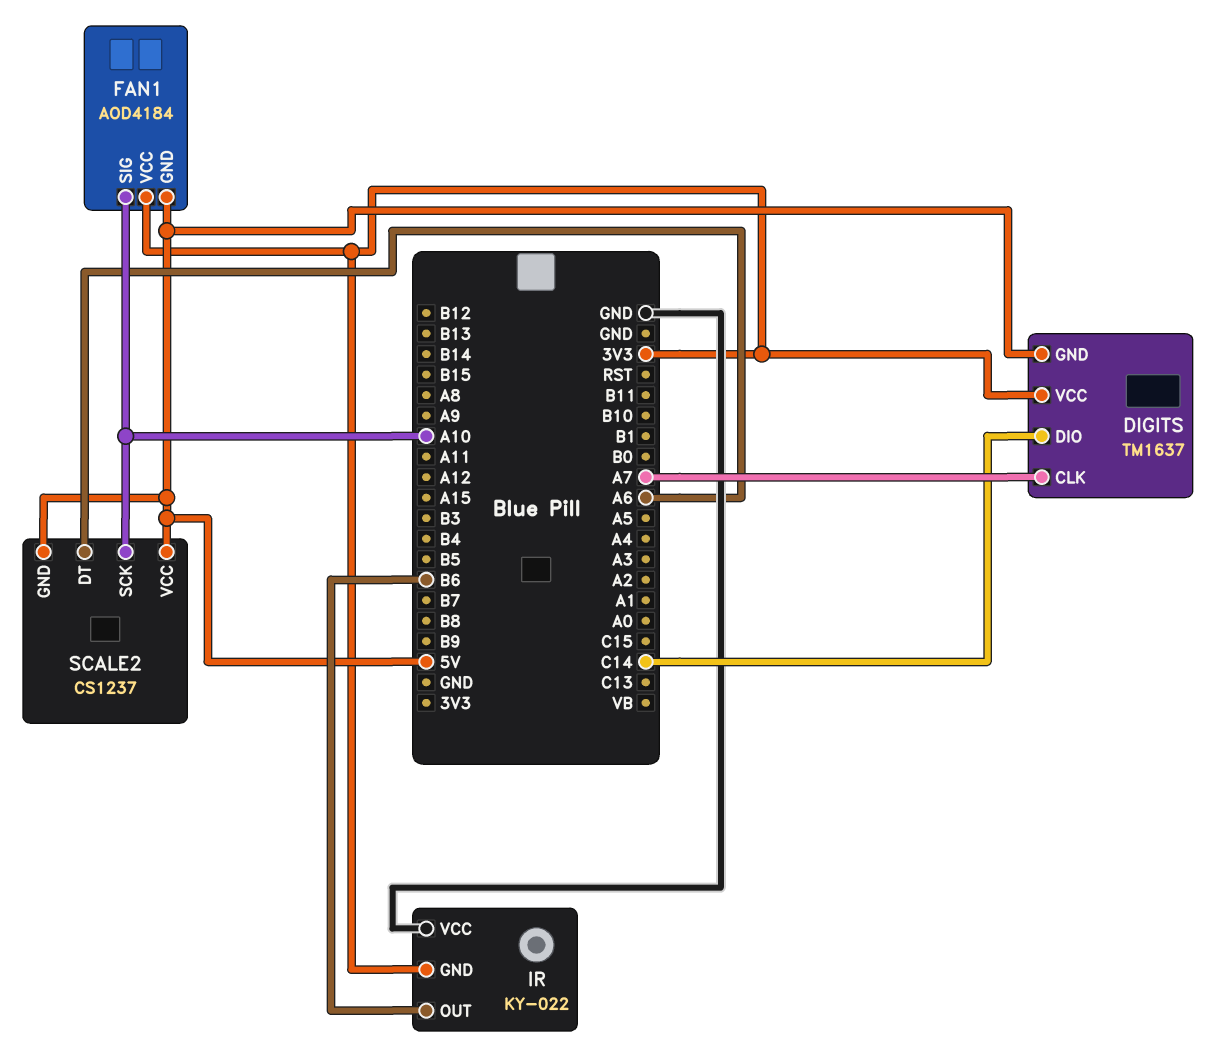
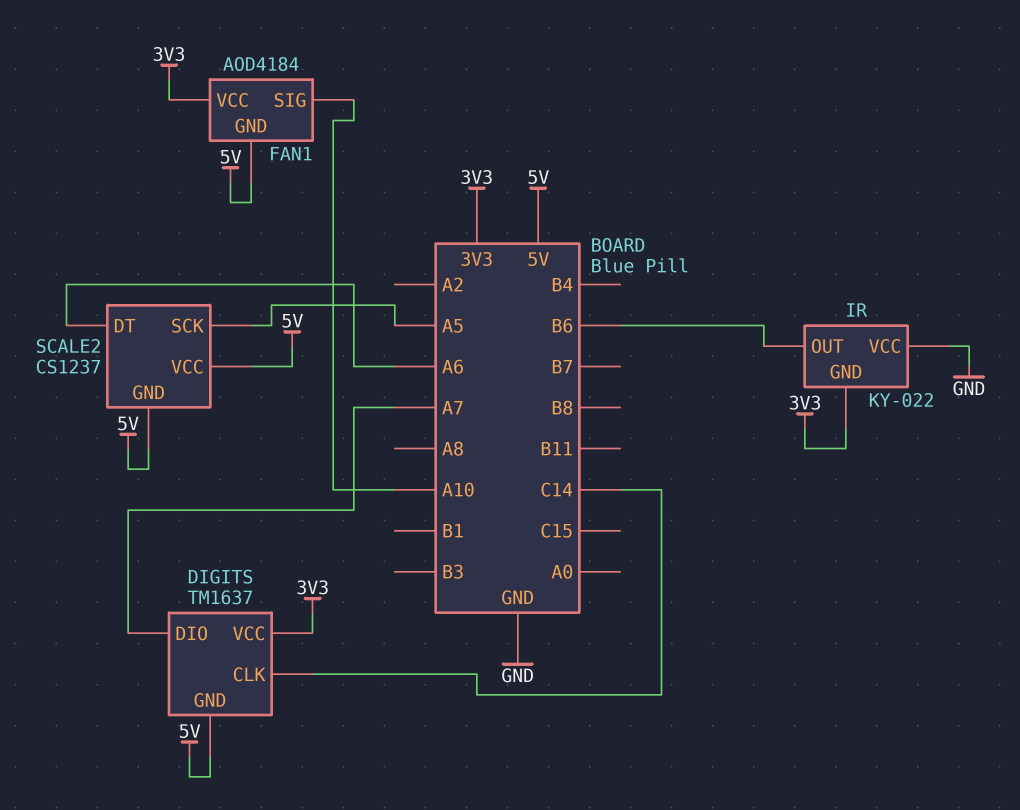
DIGITS pin CLK: A7 -> C14
DIGITS pin DIO: C14 -> A7
SCALE2 pin SCK: A10 -> A5

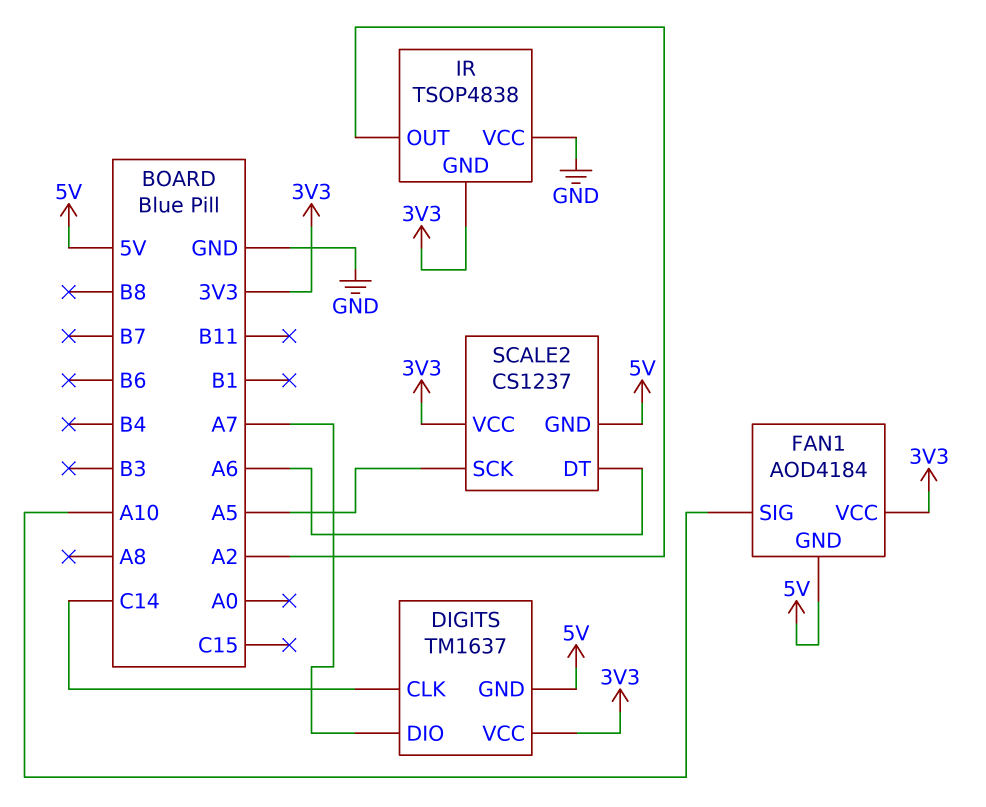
IR: KY-022 -> TSOP4838
IR pin OUT: B6 -> A2
SCALE2 pin VCC: 5V -> 3V3

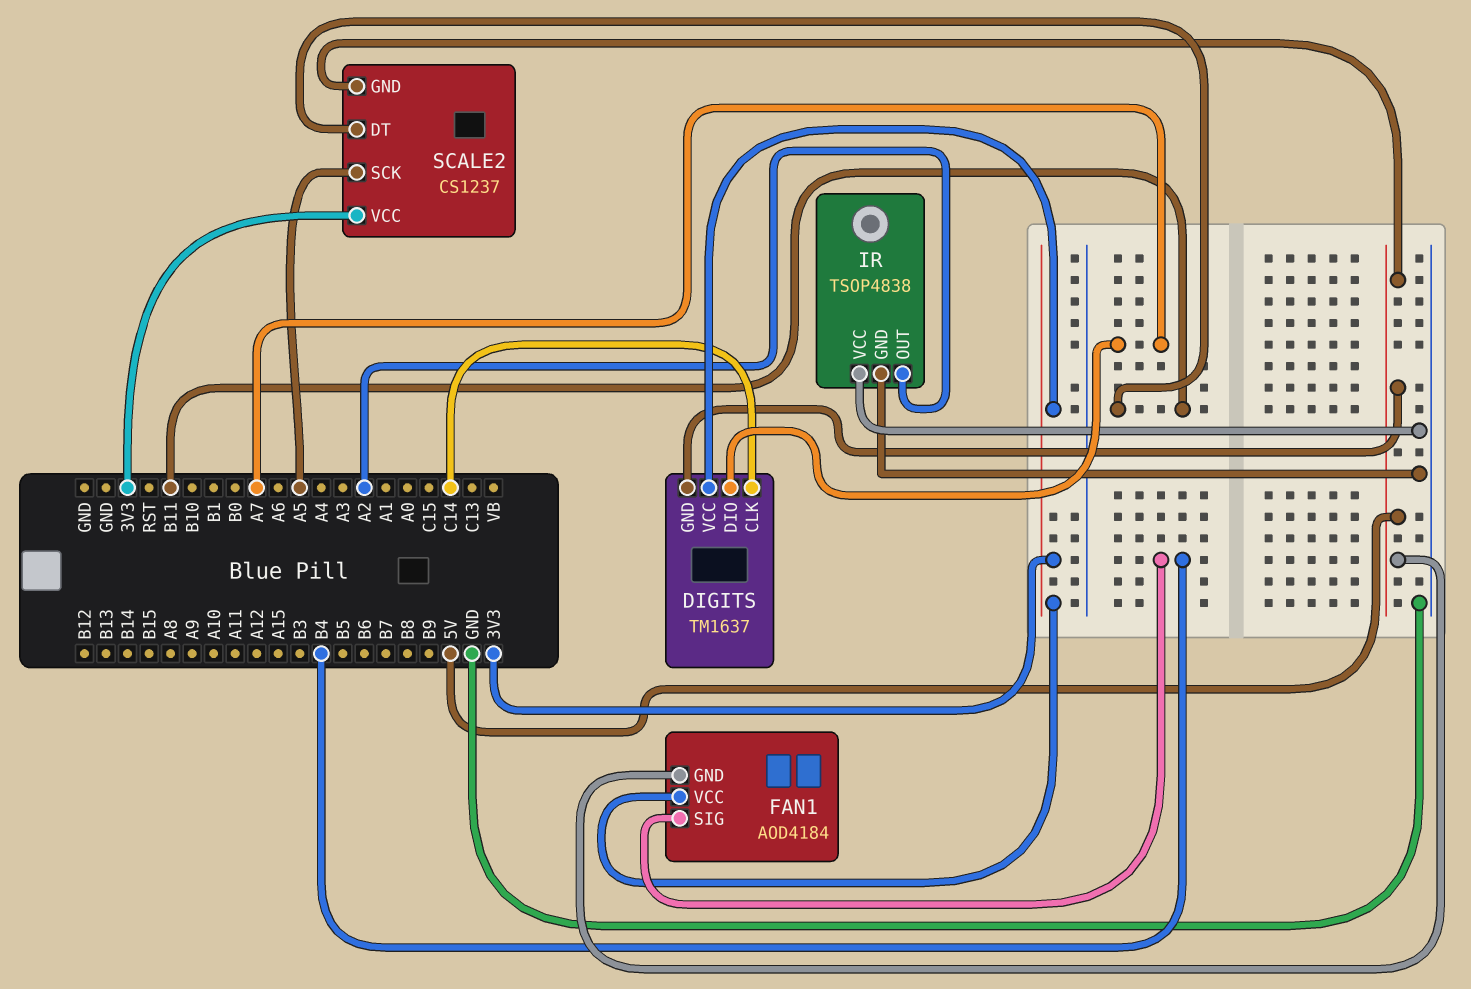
FAN1 pin SIG: A10 -> B4
IR pin GND: 3V3 -> GND
SCALE2 pin DT: A6 -> B11

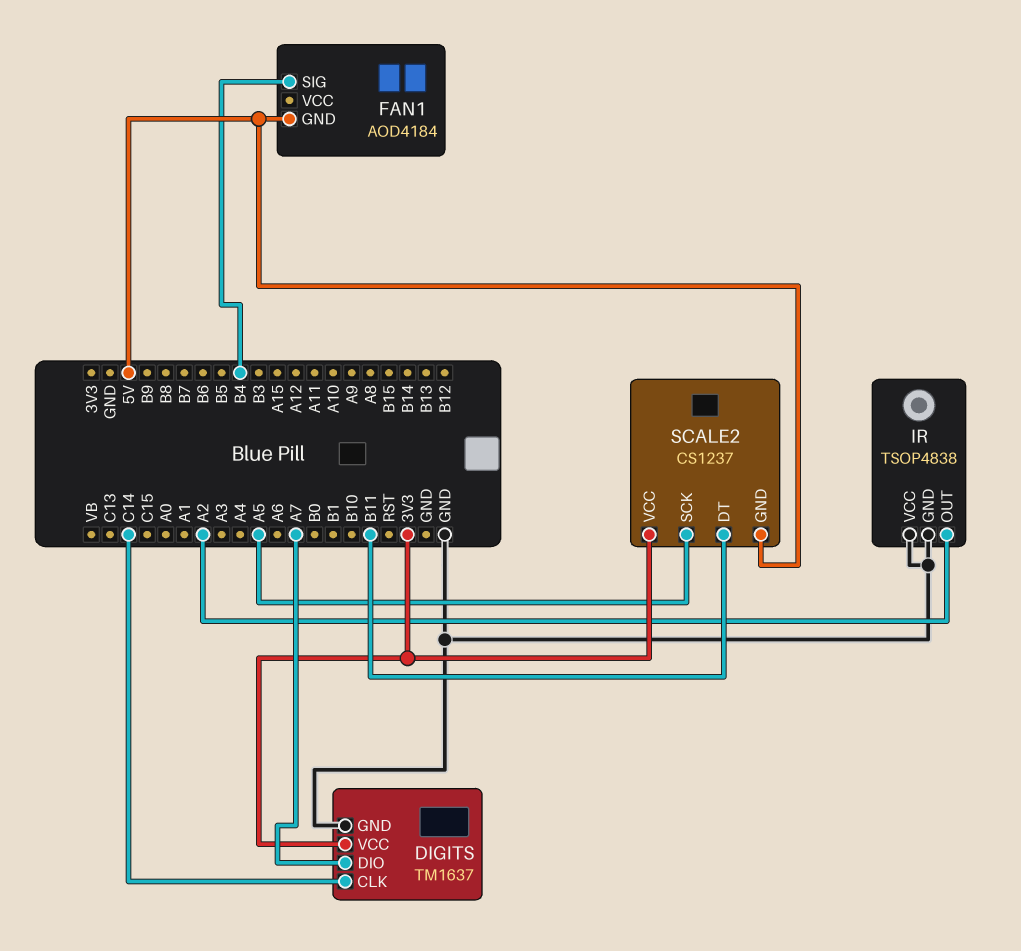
DIGITS pin GND: 5V -> GND
FAN1 pin VCC: 3V3 -> none

